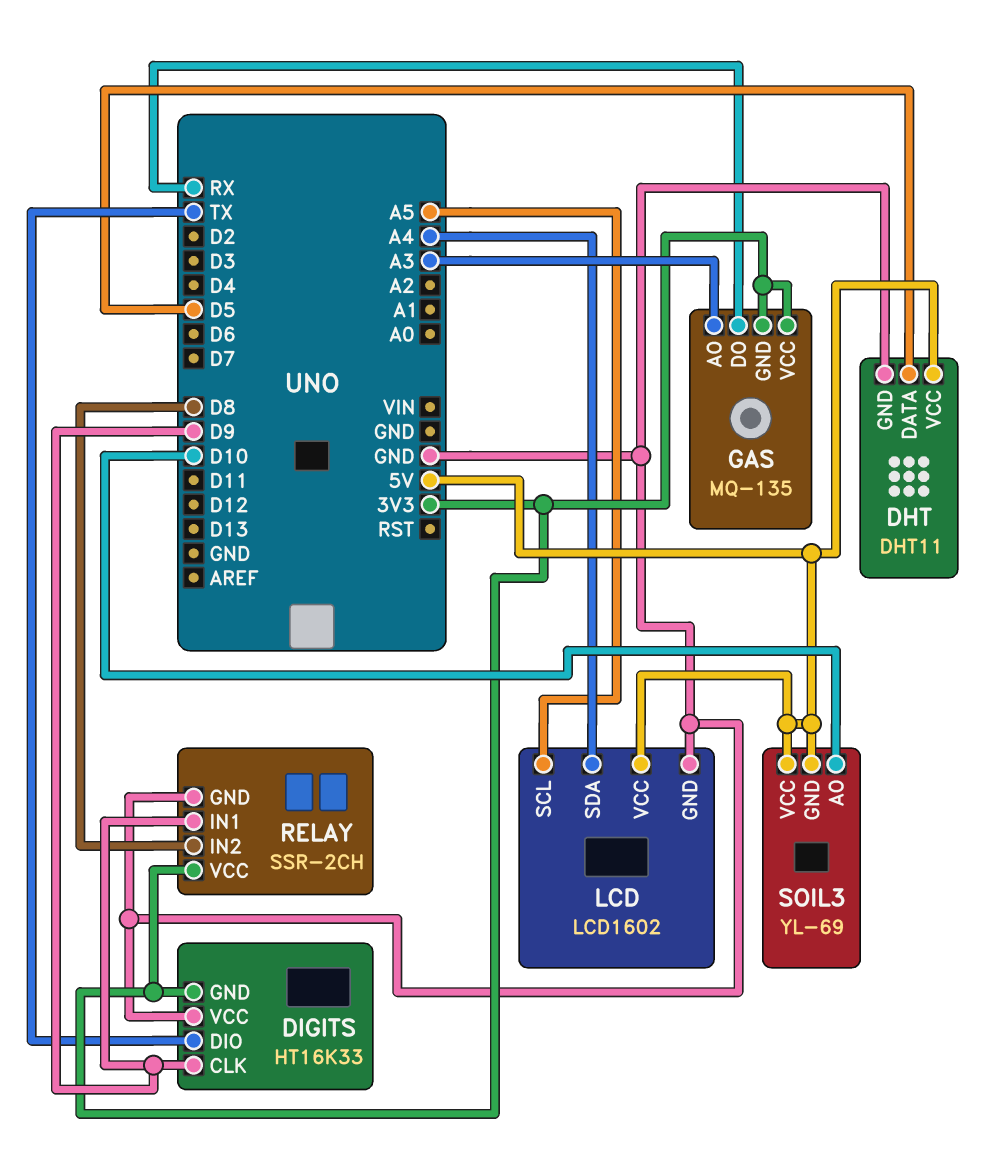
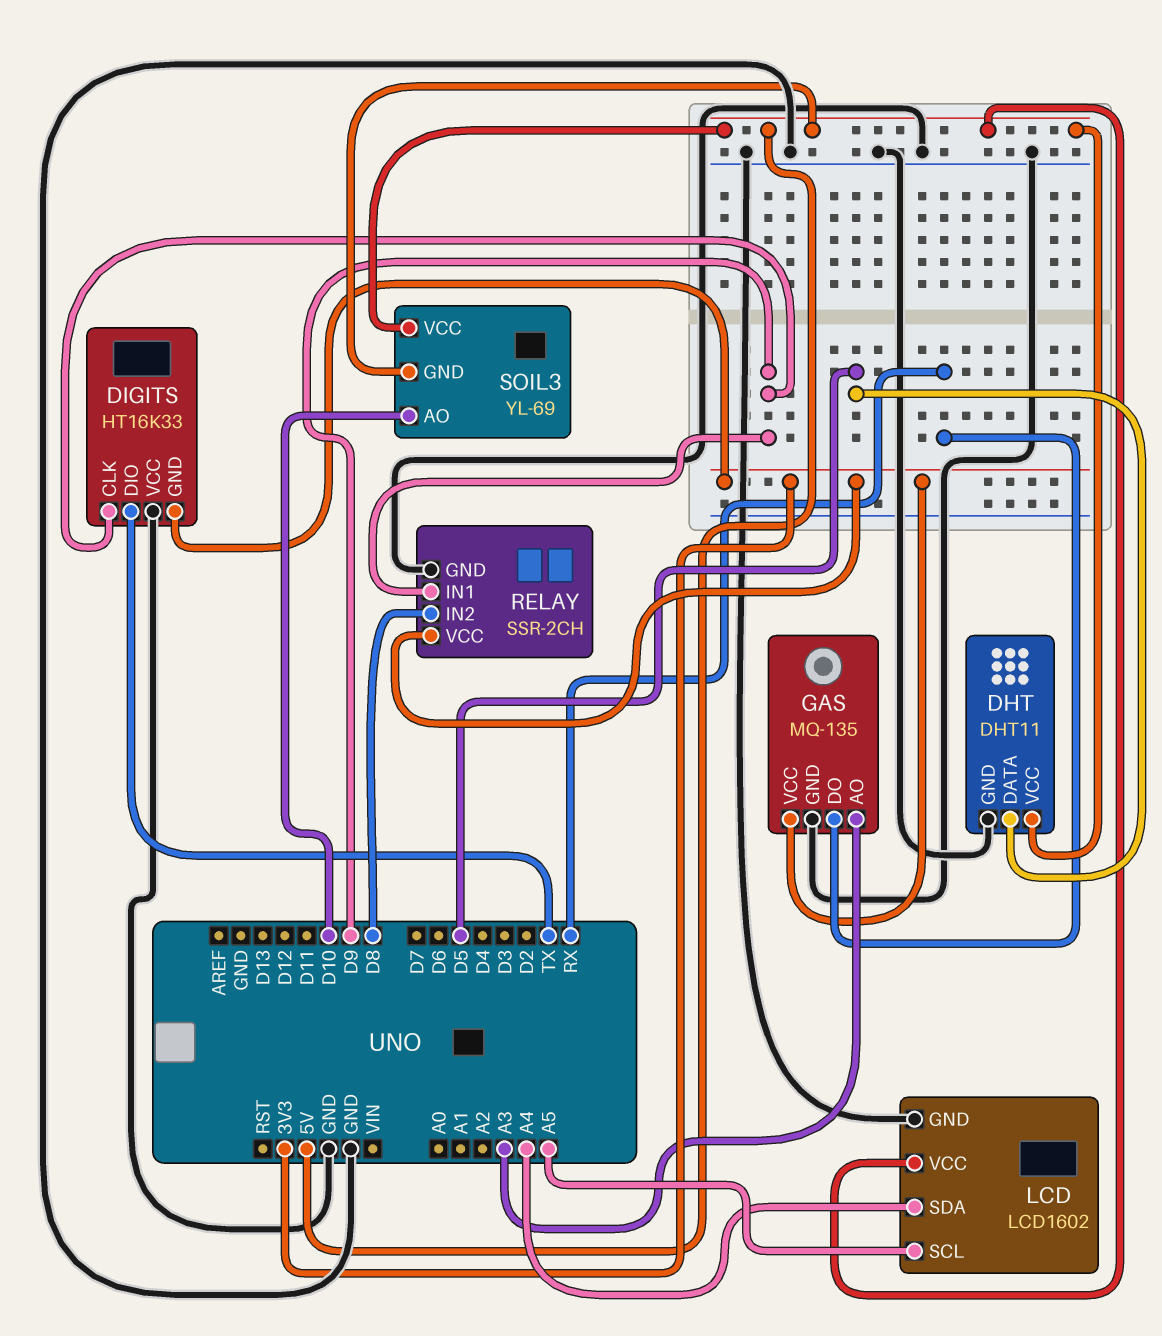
GAS pin GND: 3V3 -> GND

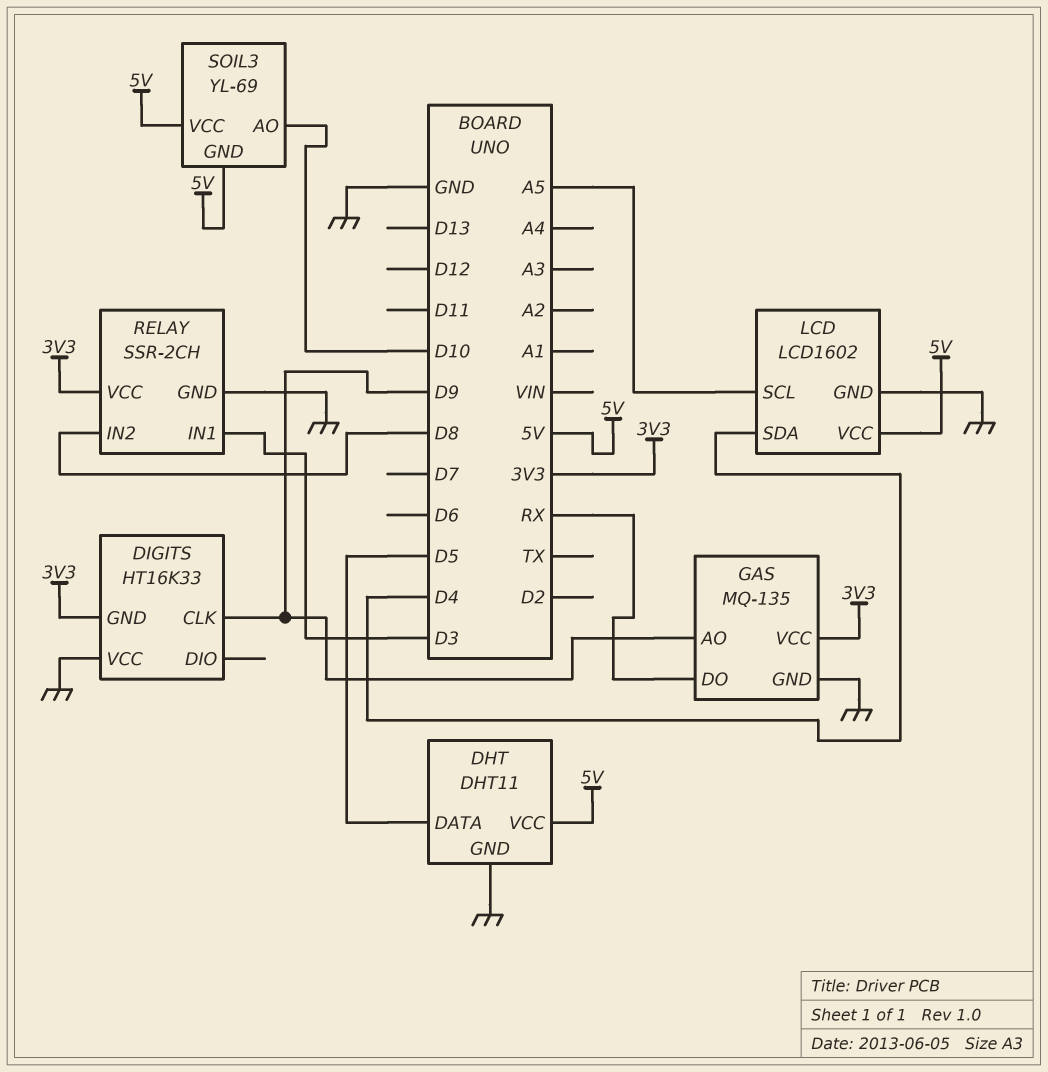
DIGITS pin DIO: TX -> none
GAS pin AO: A3 -> D9
LCD pin SDA: A4 -> D4
RELAY pin IN1: D9 -> D3

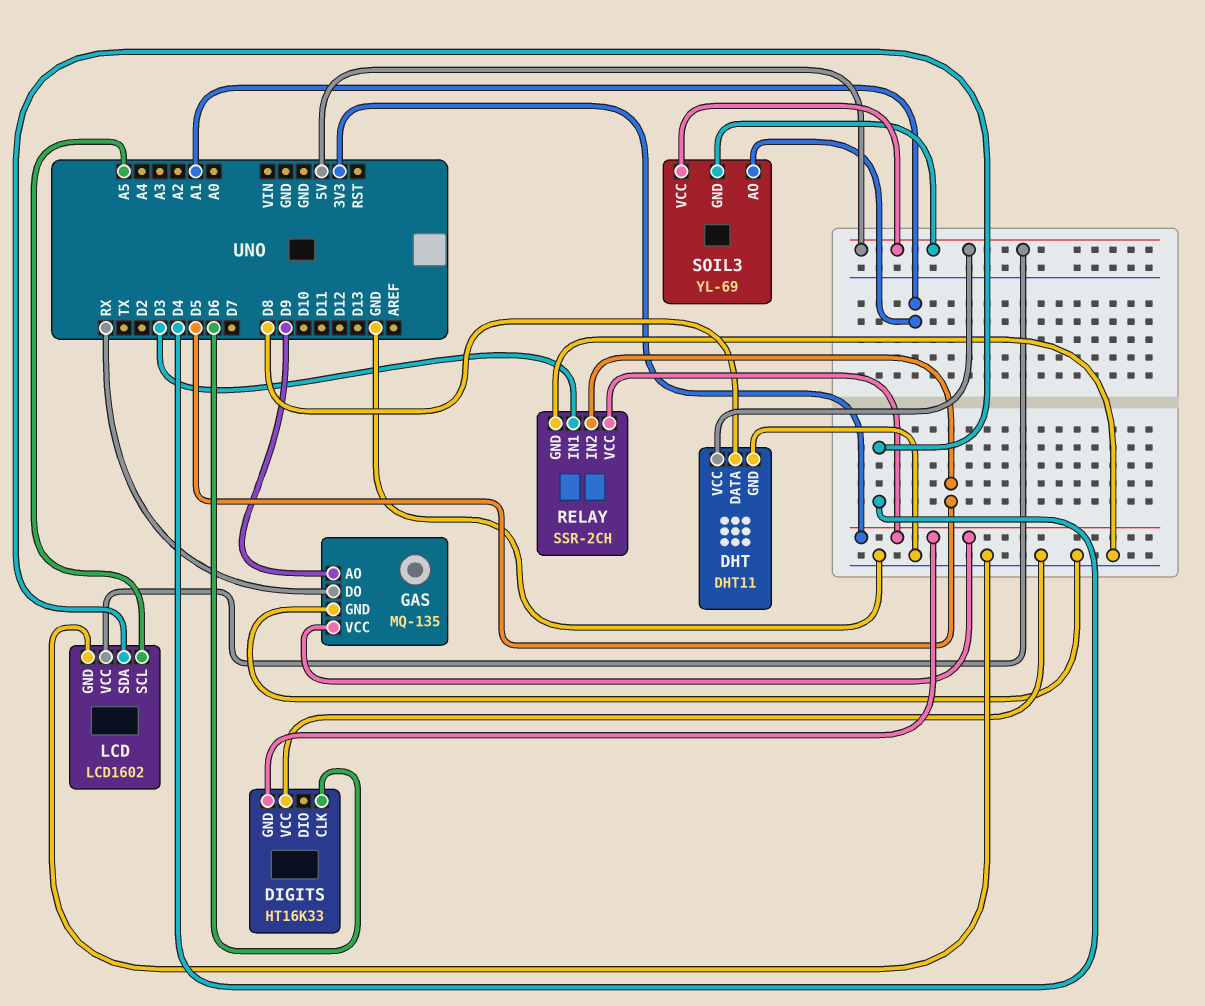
DHT pin DATA: D5 -> D8
DIGITS pin CLK: D9 -> D6
RELAY pin IN2: D8 -> D5
SOIL3 pin AO: D10 -> A1

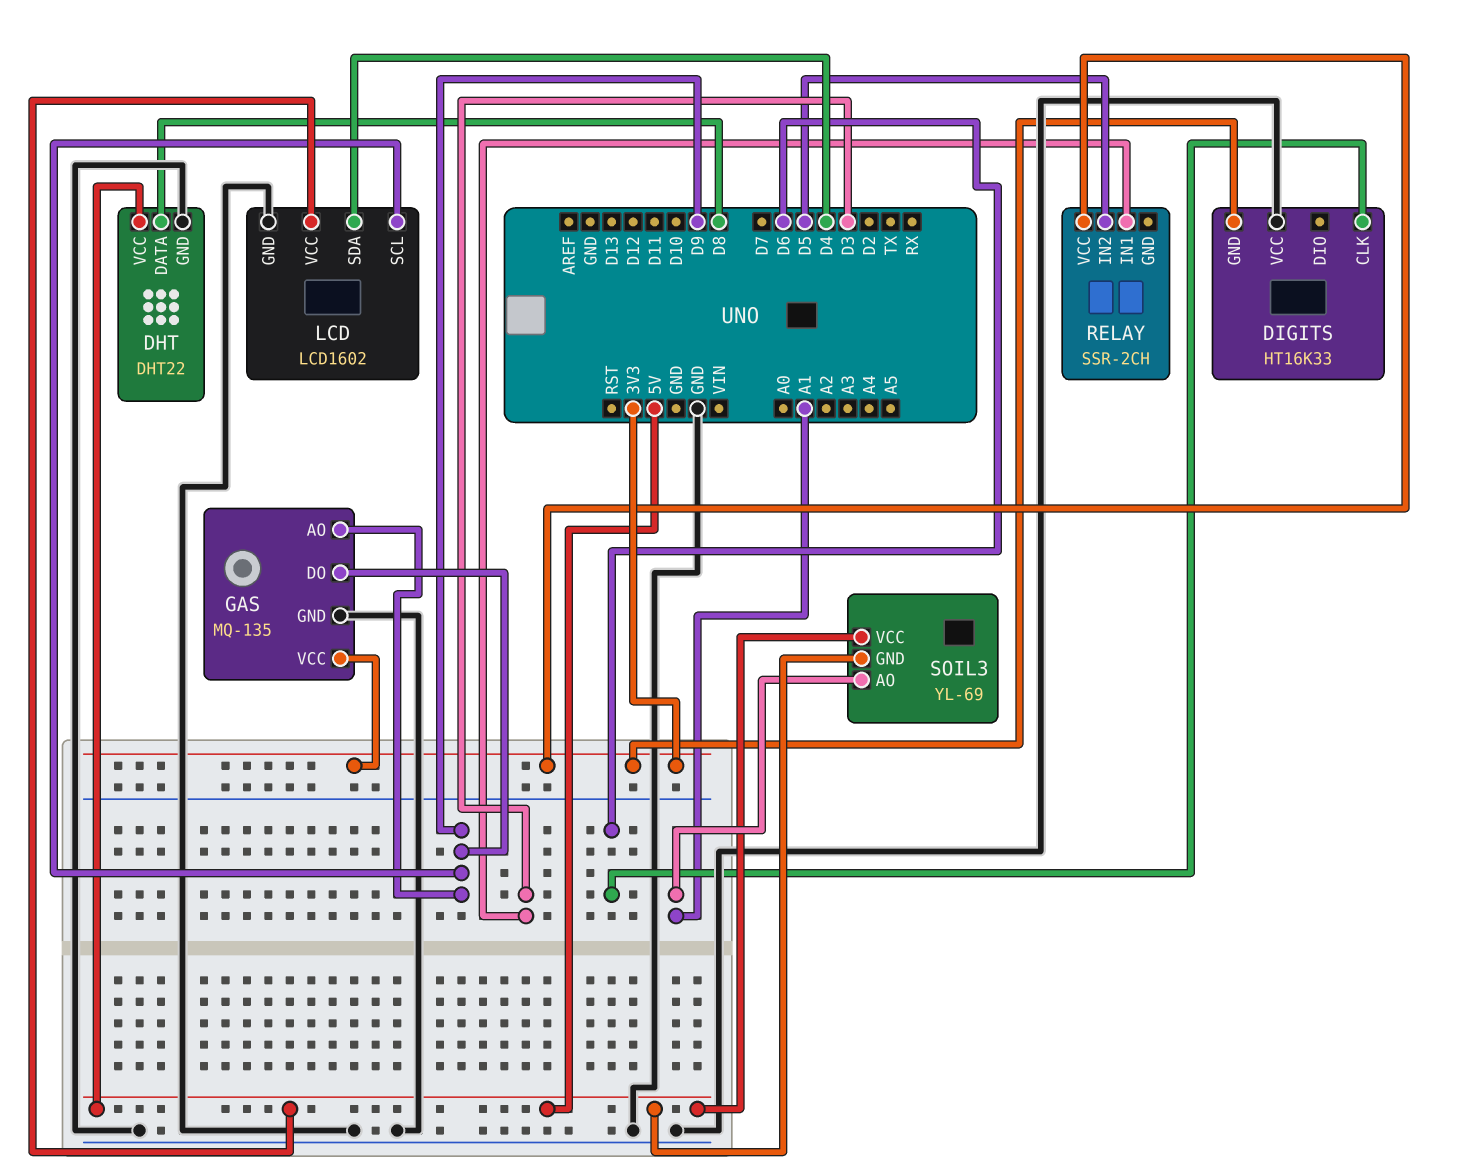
DHT: DHT11 -> DHT22
GAS pin DO: RX -> D9
LCD pin SCL: A5 -> D9
RELAY pin GND: GND -> none

